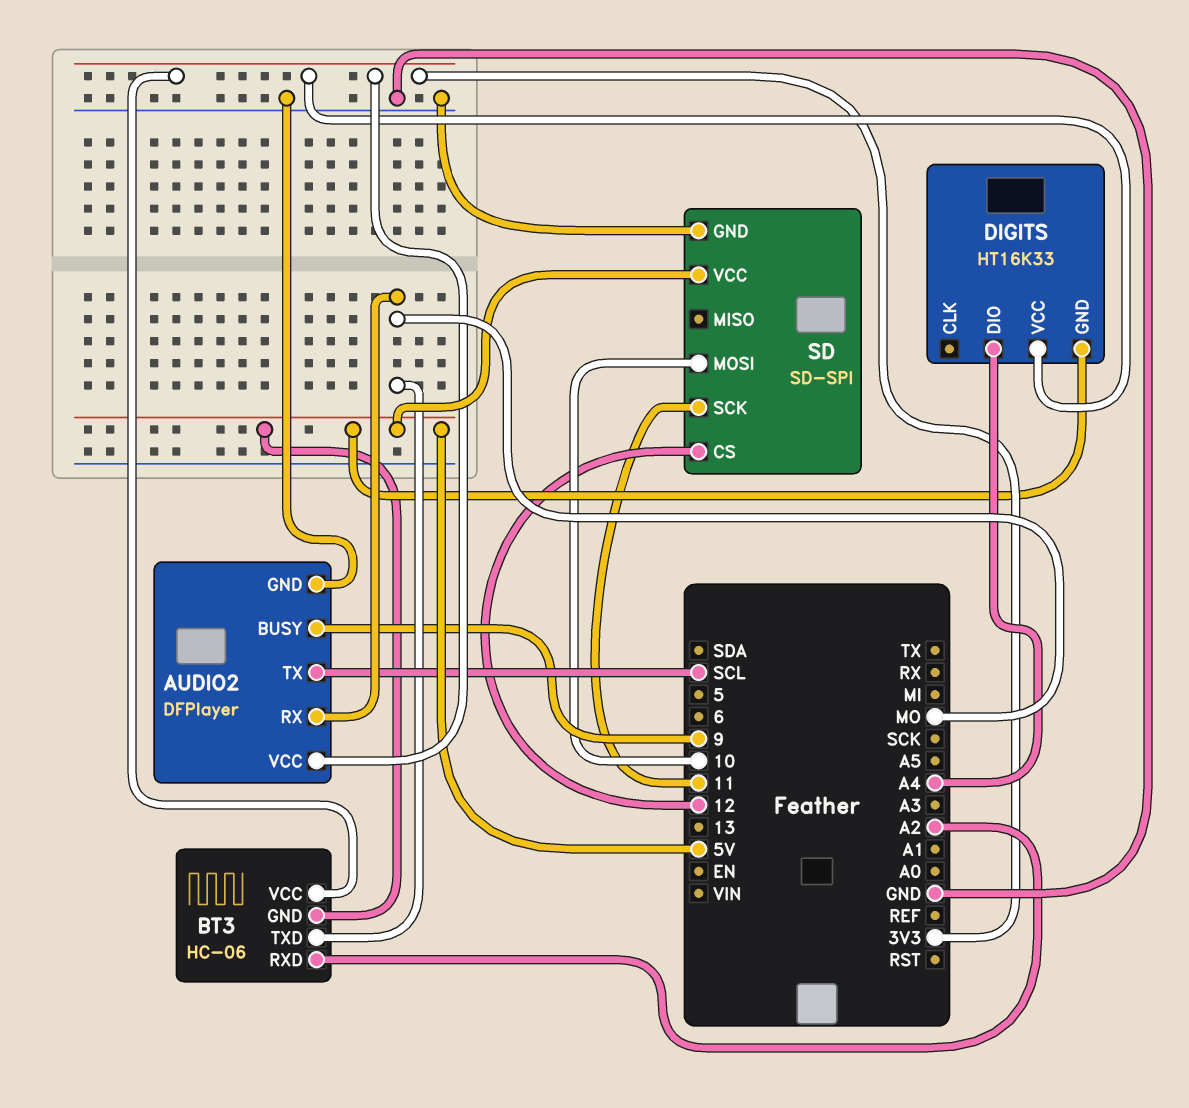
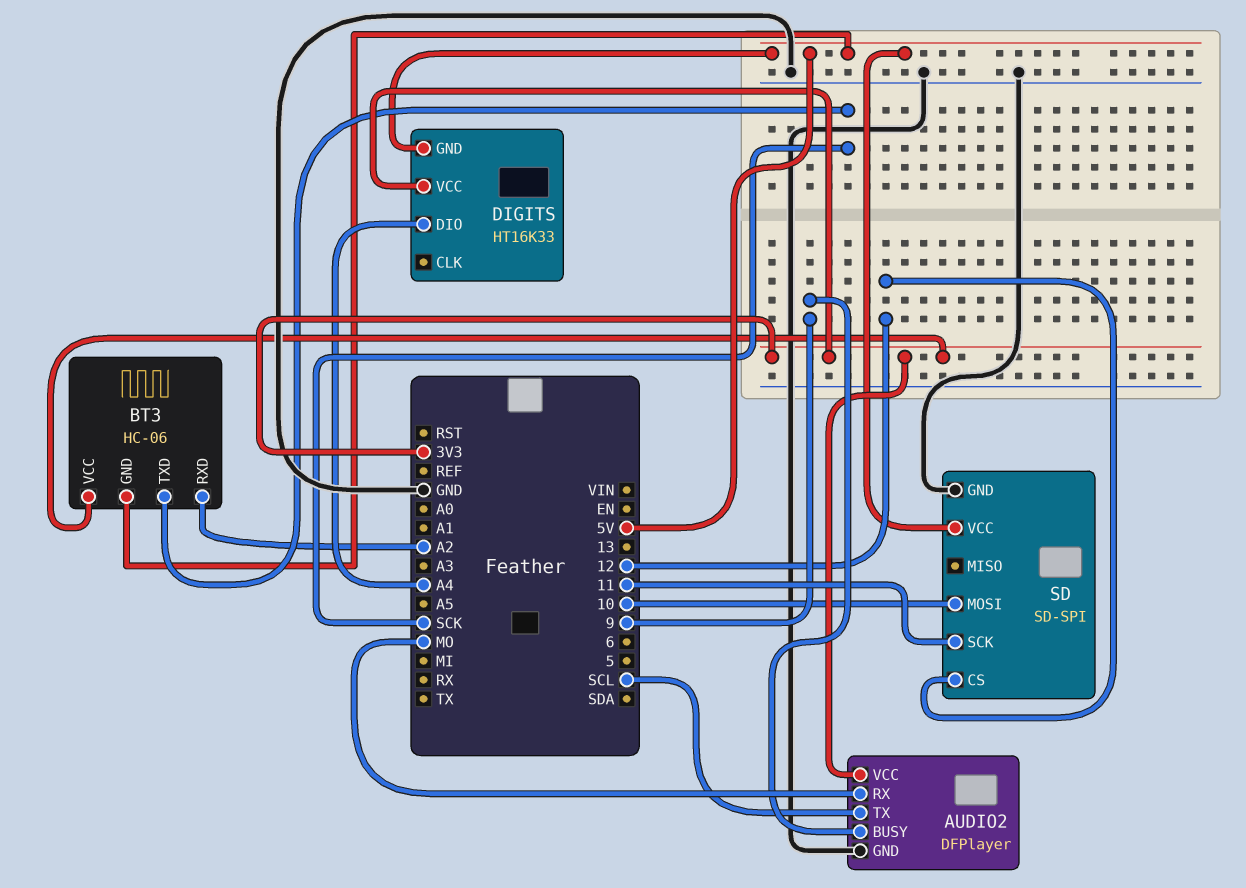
BT3 pin TXD: MO -> SCK

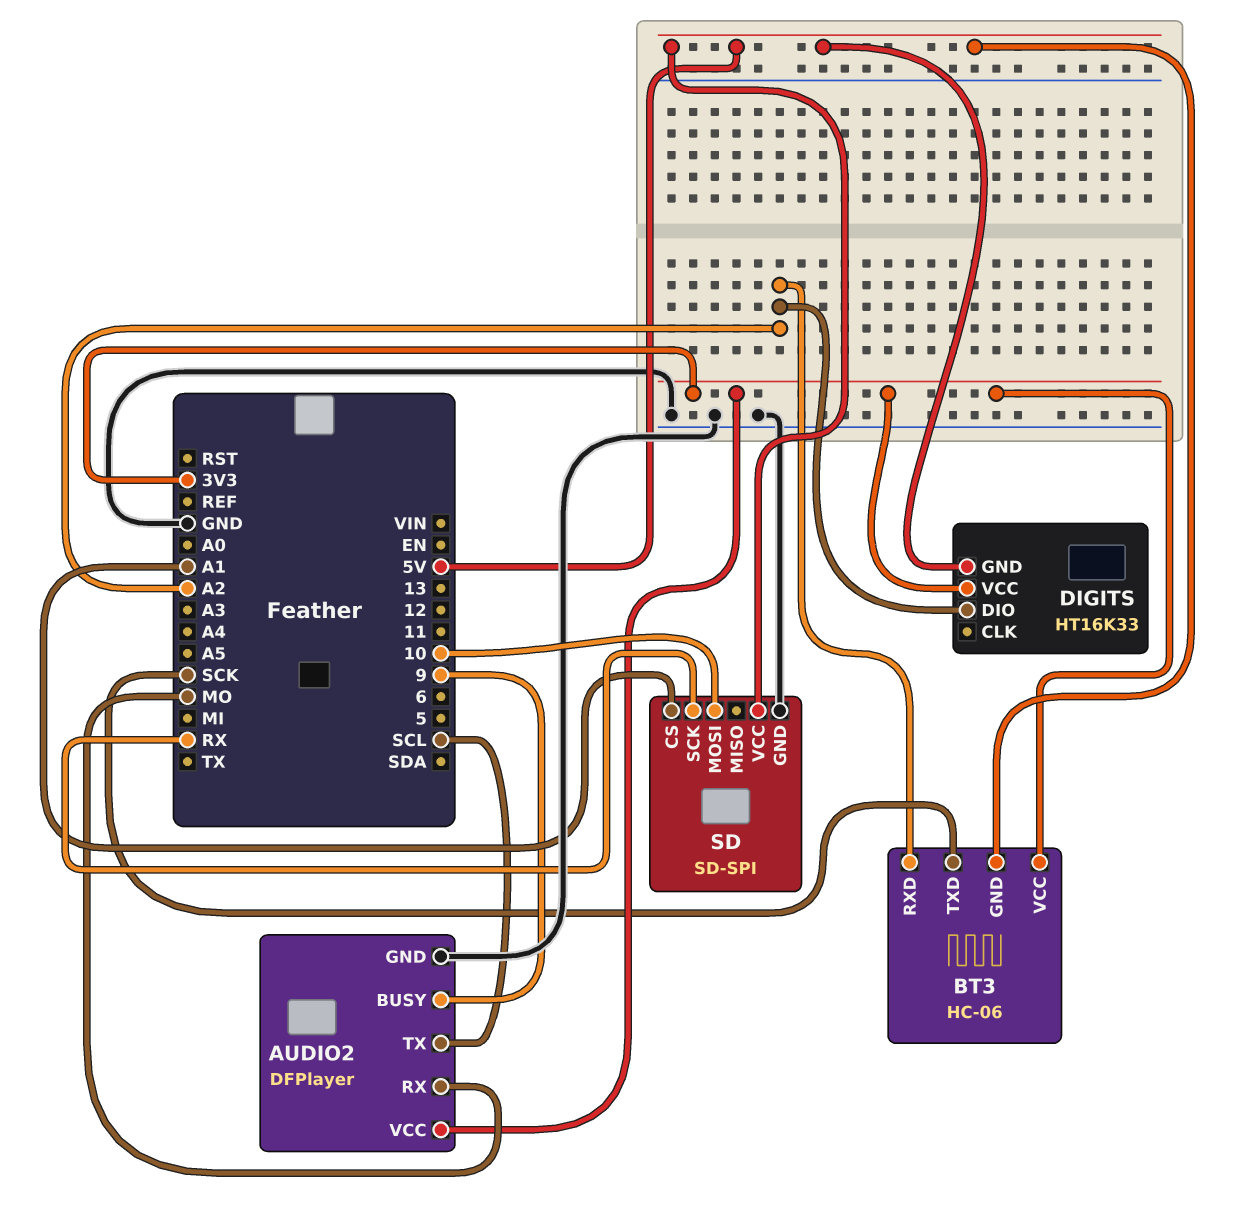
DIGITS pin DIO: A4 -> A2
SD pin CS: 12 -> A1
SD pin SCK: 11 -> RX

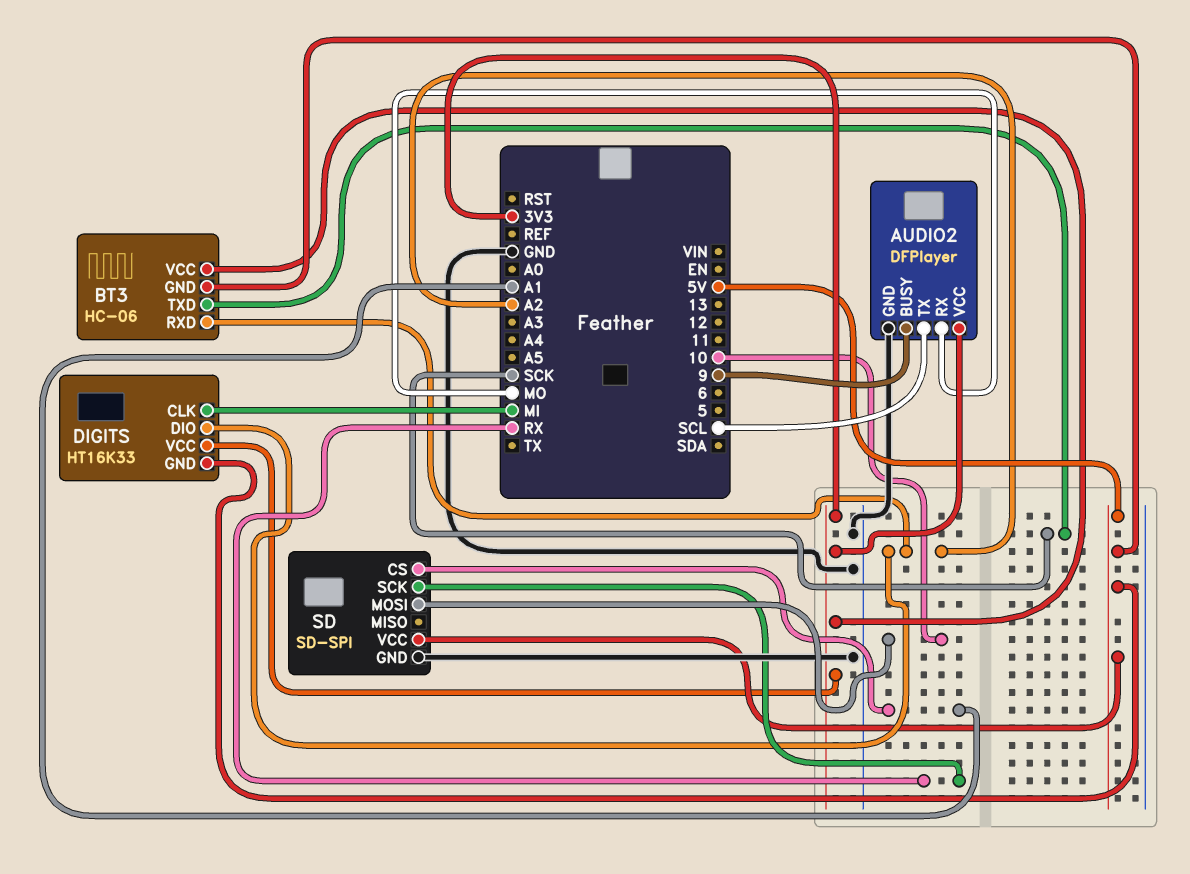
DIGITS pin CLK: none -> MI

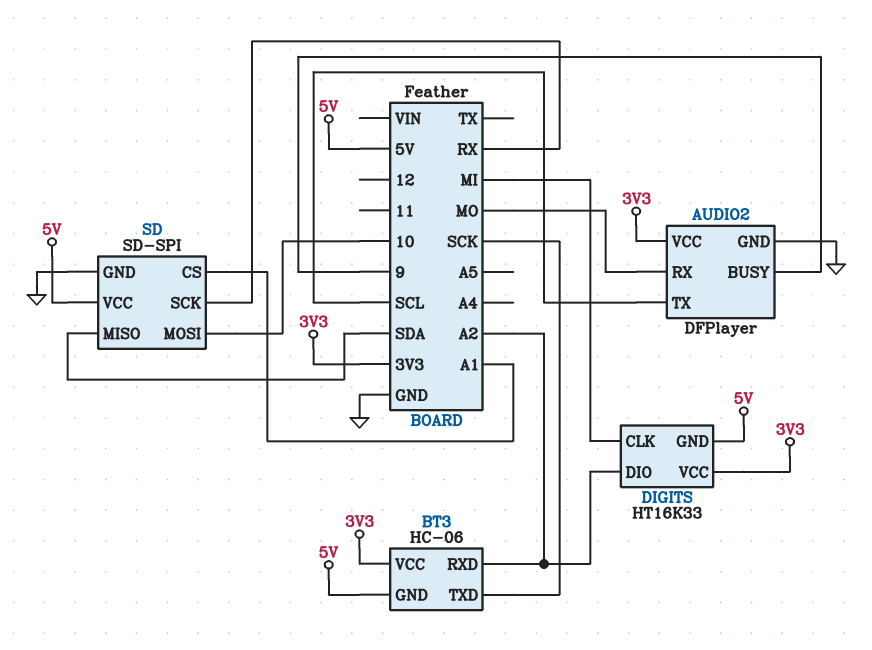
SD pin MISO: none -> SDA

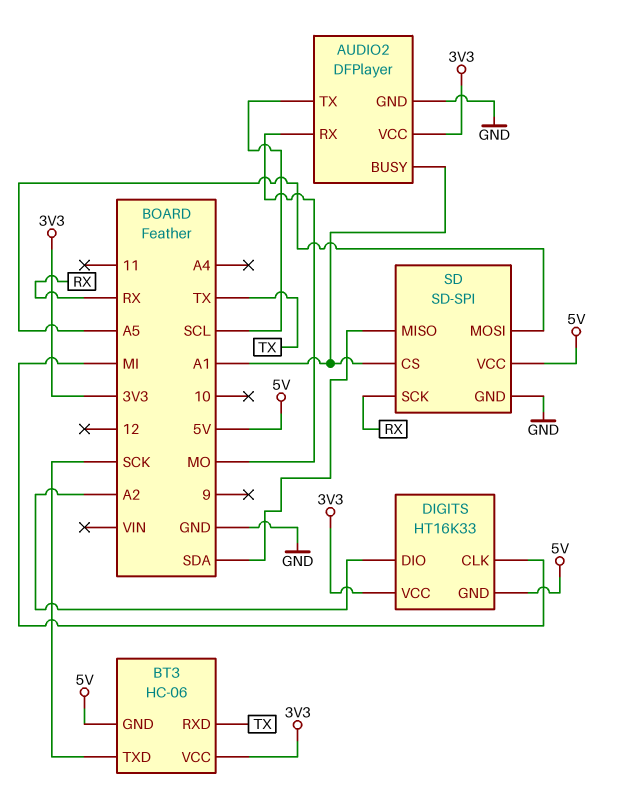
AUDIO2 pin BUSY: 9 -> A1
BT3 pin RXD: A2 -> TX
SD pin MOSI: 10 -> A5

